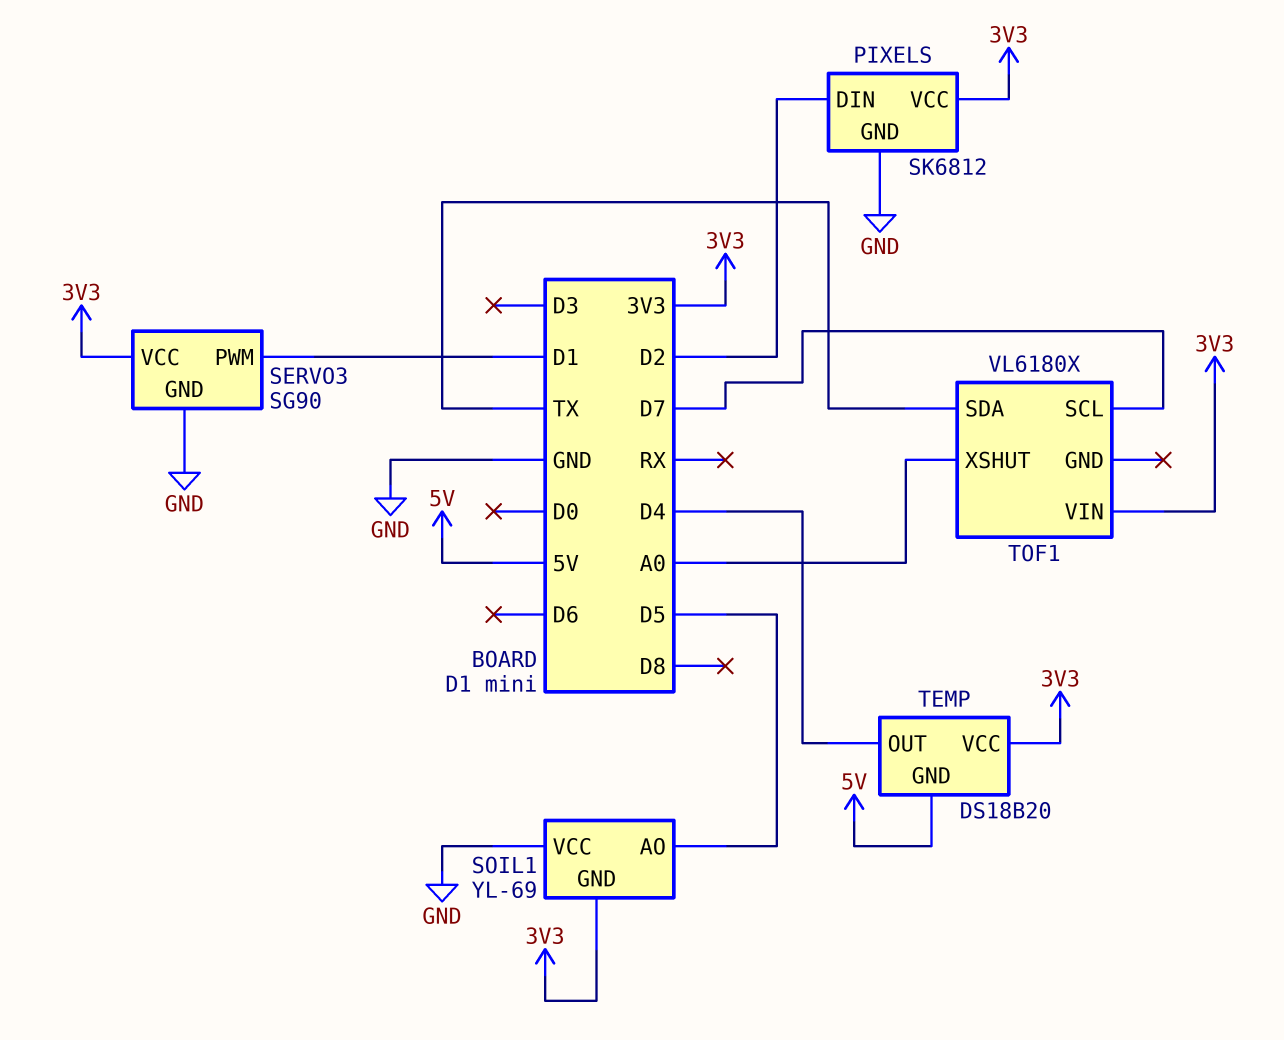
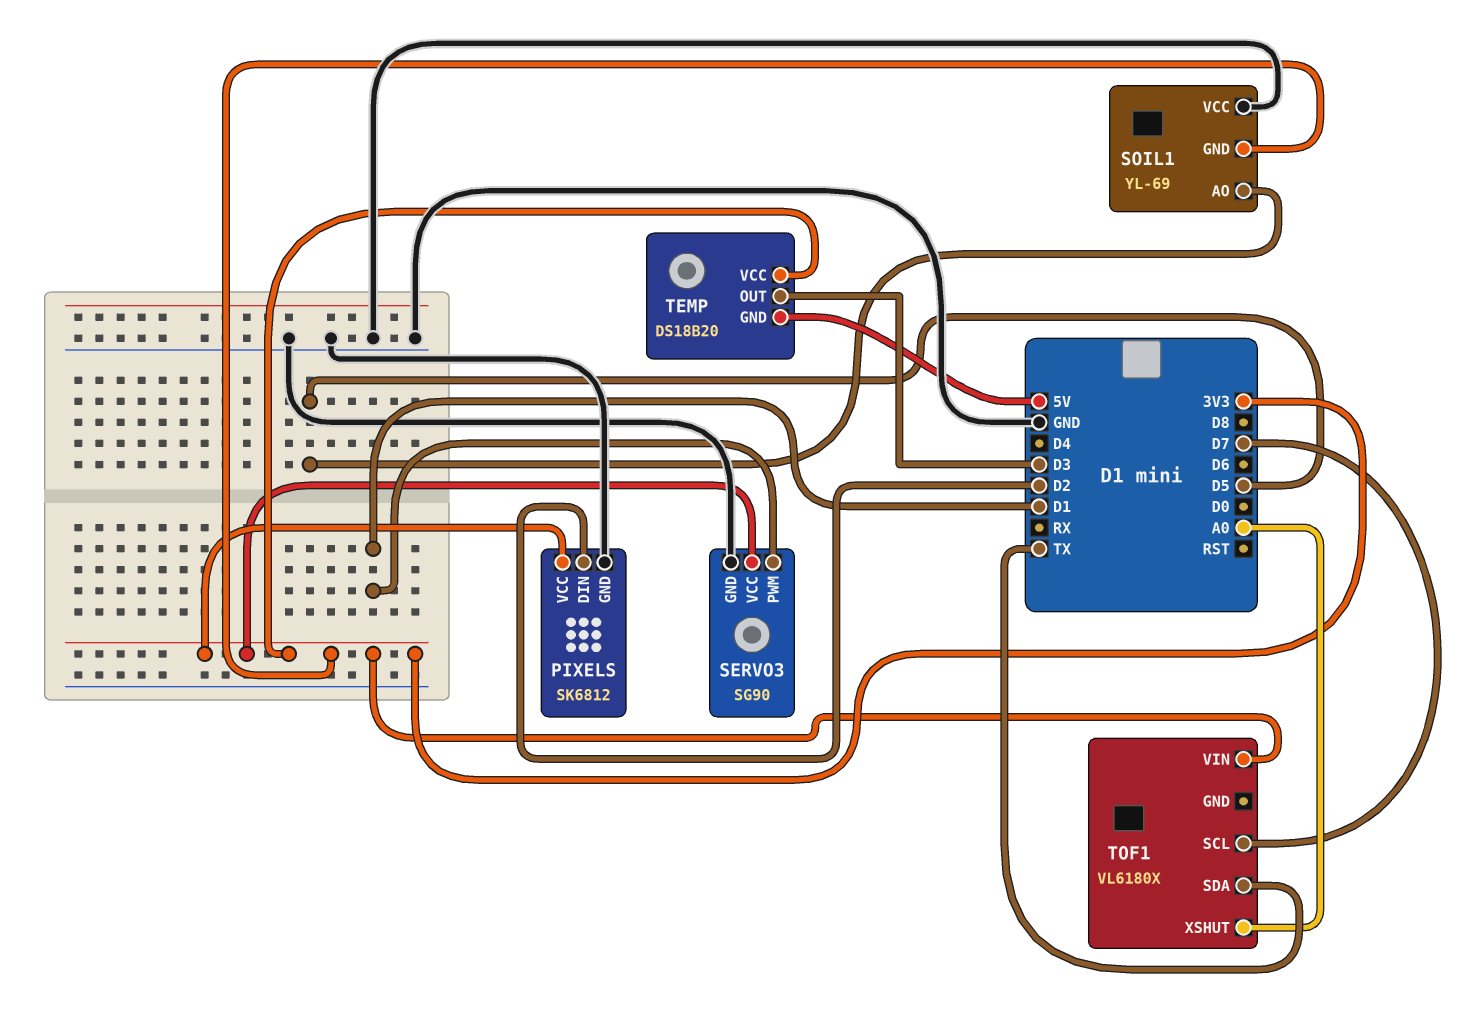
TEMP pin OUT: D4 -> D3

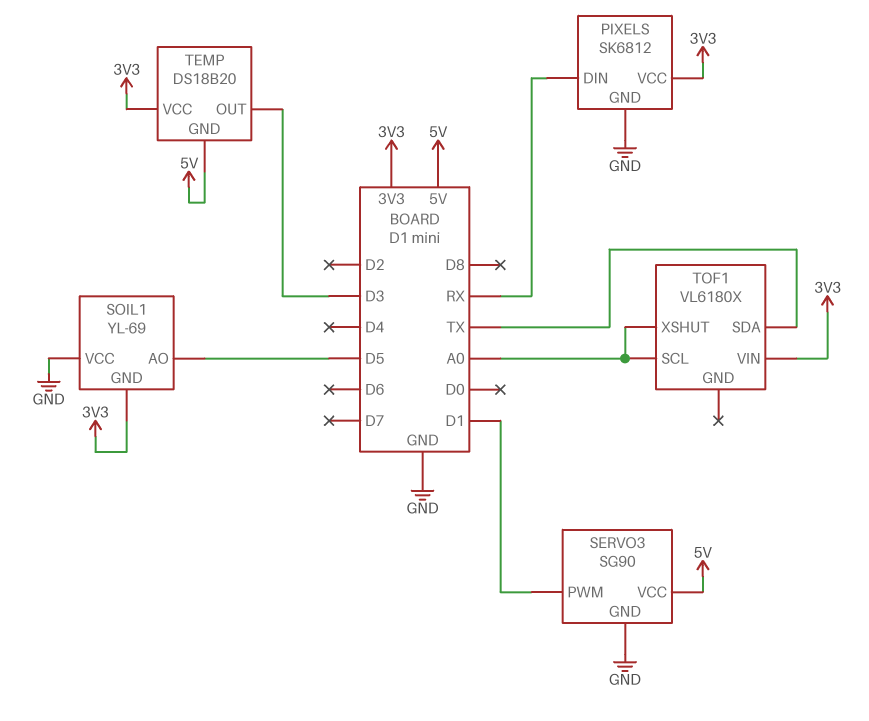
PIXELS pin DIN: D2 -> RX
SERVO3 pin VCC: 3V3 -> 5V
TOF1 pin SCL: D7 -> A0

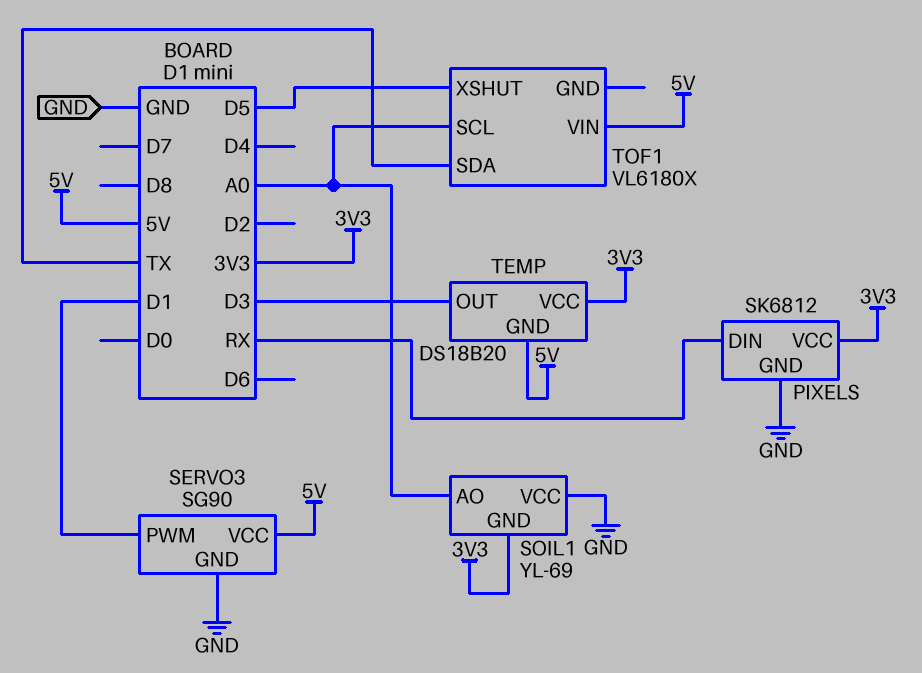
SOIL1 pin AO: D5 -> A0
TOF1 pin VIN: 3V3 -> 5V
TOF1 pin XSHUT: A0 -> D5

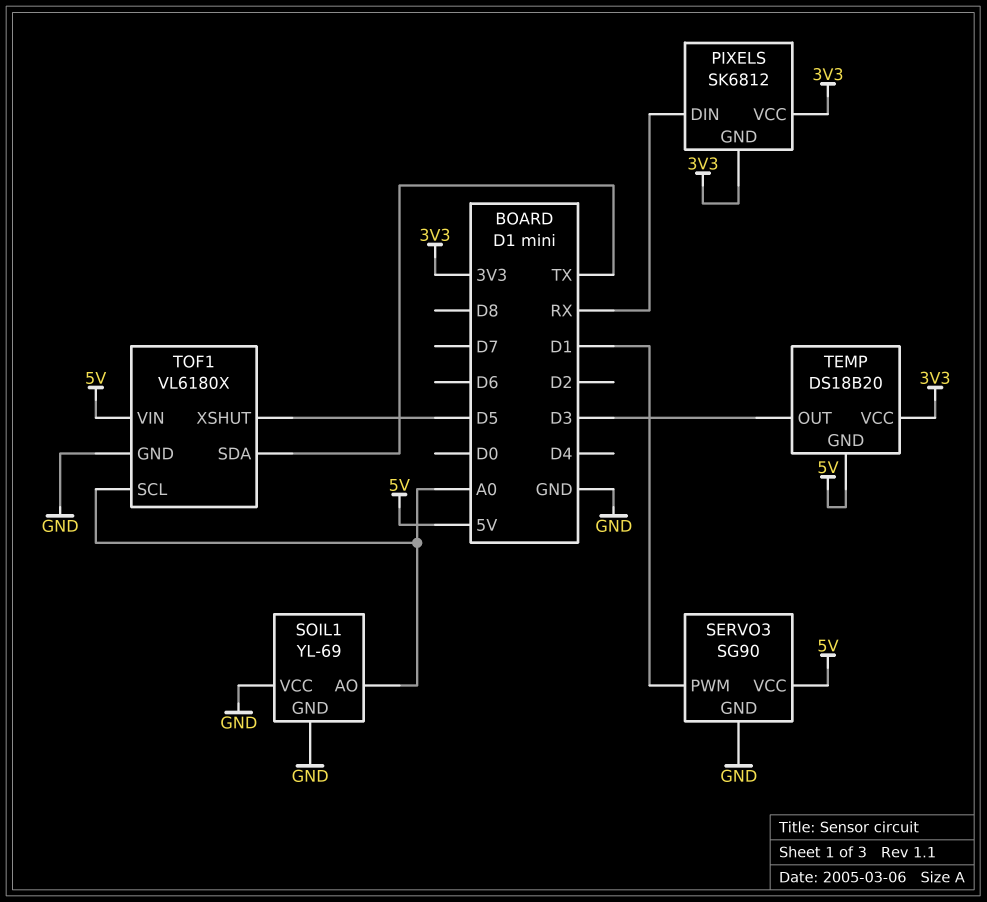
PIXELS pin GND: GND -> 3V3
SOIL1 pin GND: 3V3 -> GND
TOF1 pin GND: none -> GND

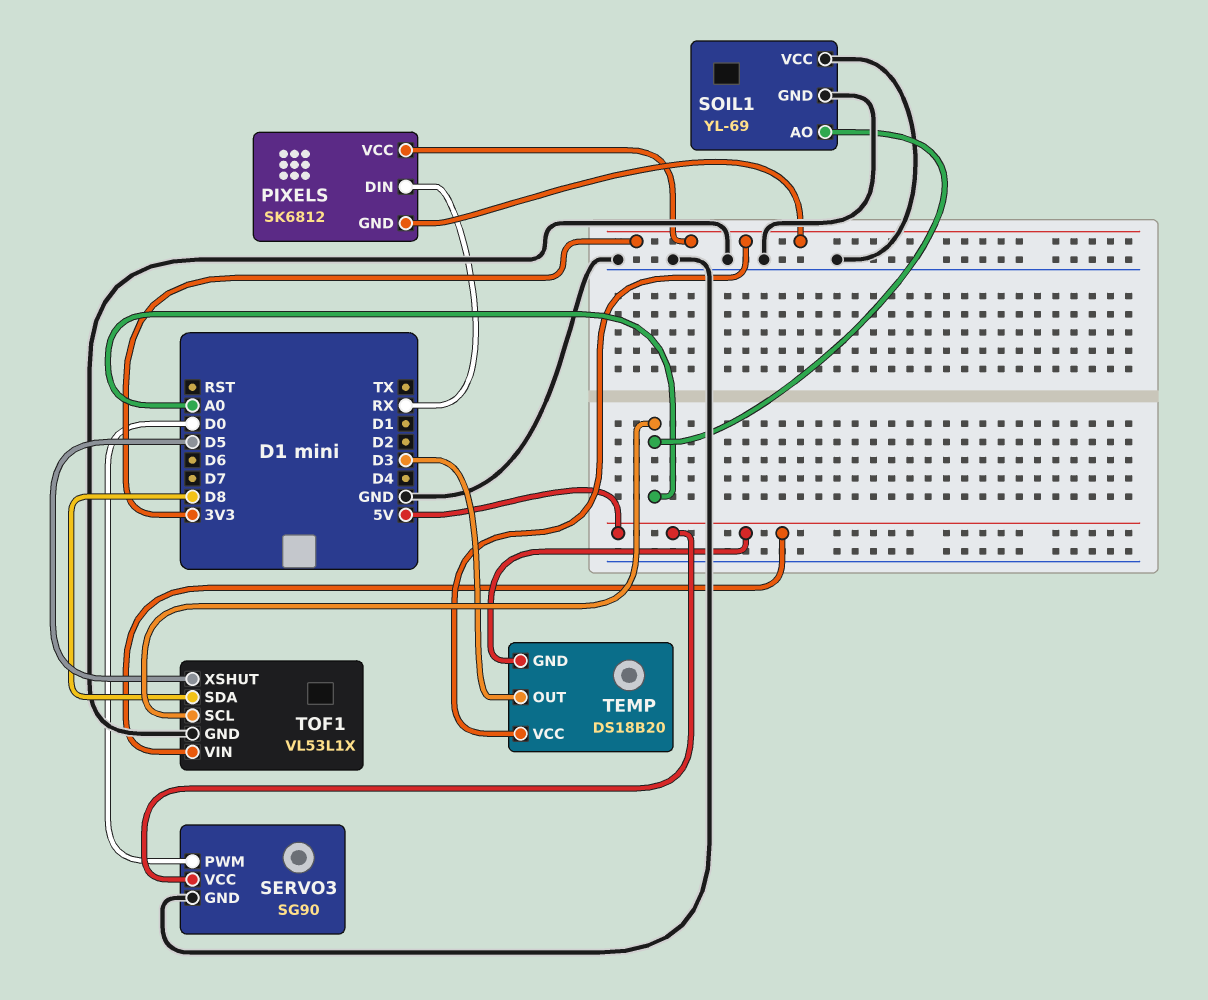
SERVO3 pin PWM: D1 -> D0
TOF1: VL6180X -> VL53L1X
TOF1 pin SDA: TX -> D8

